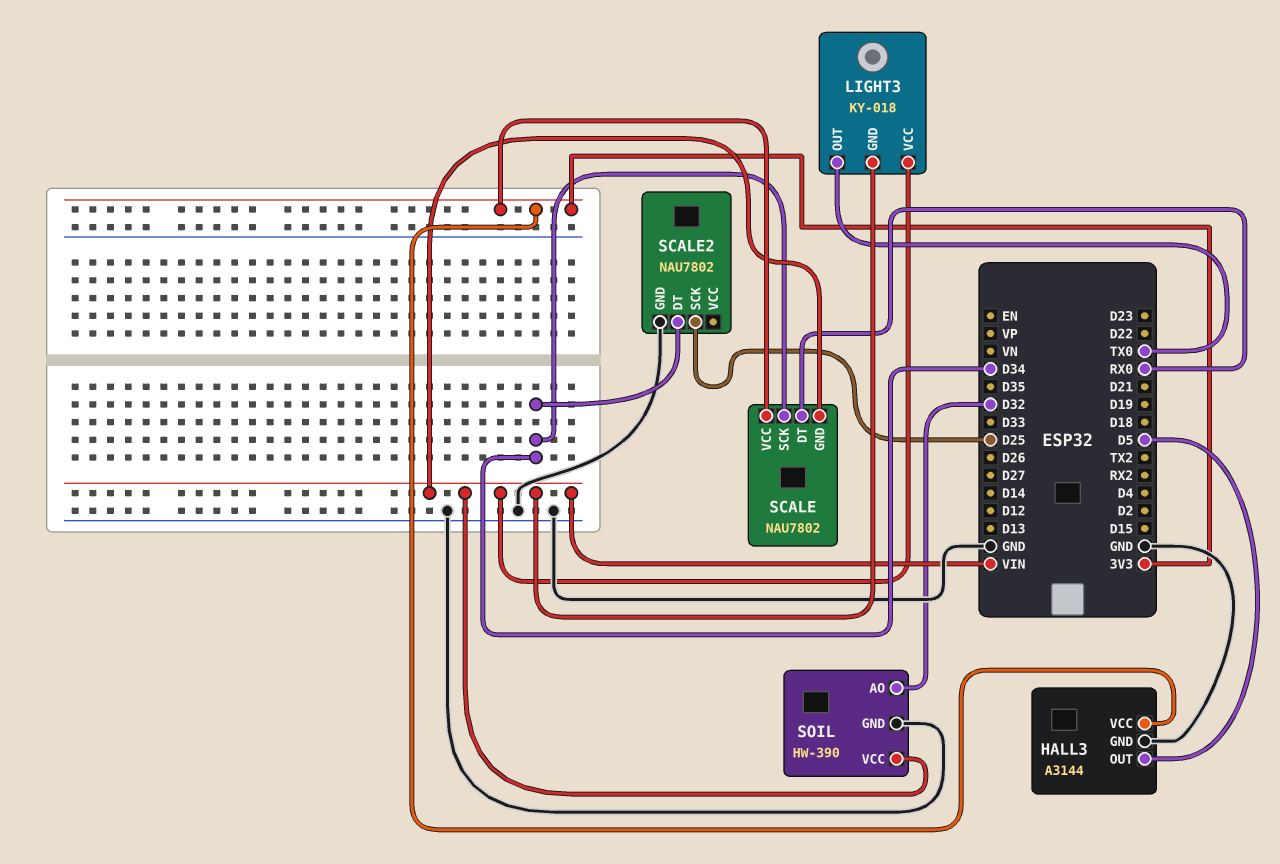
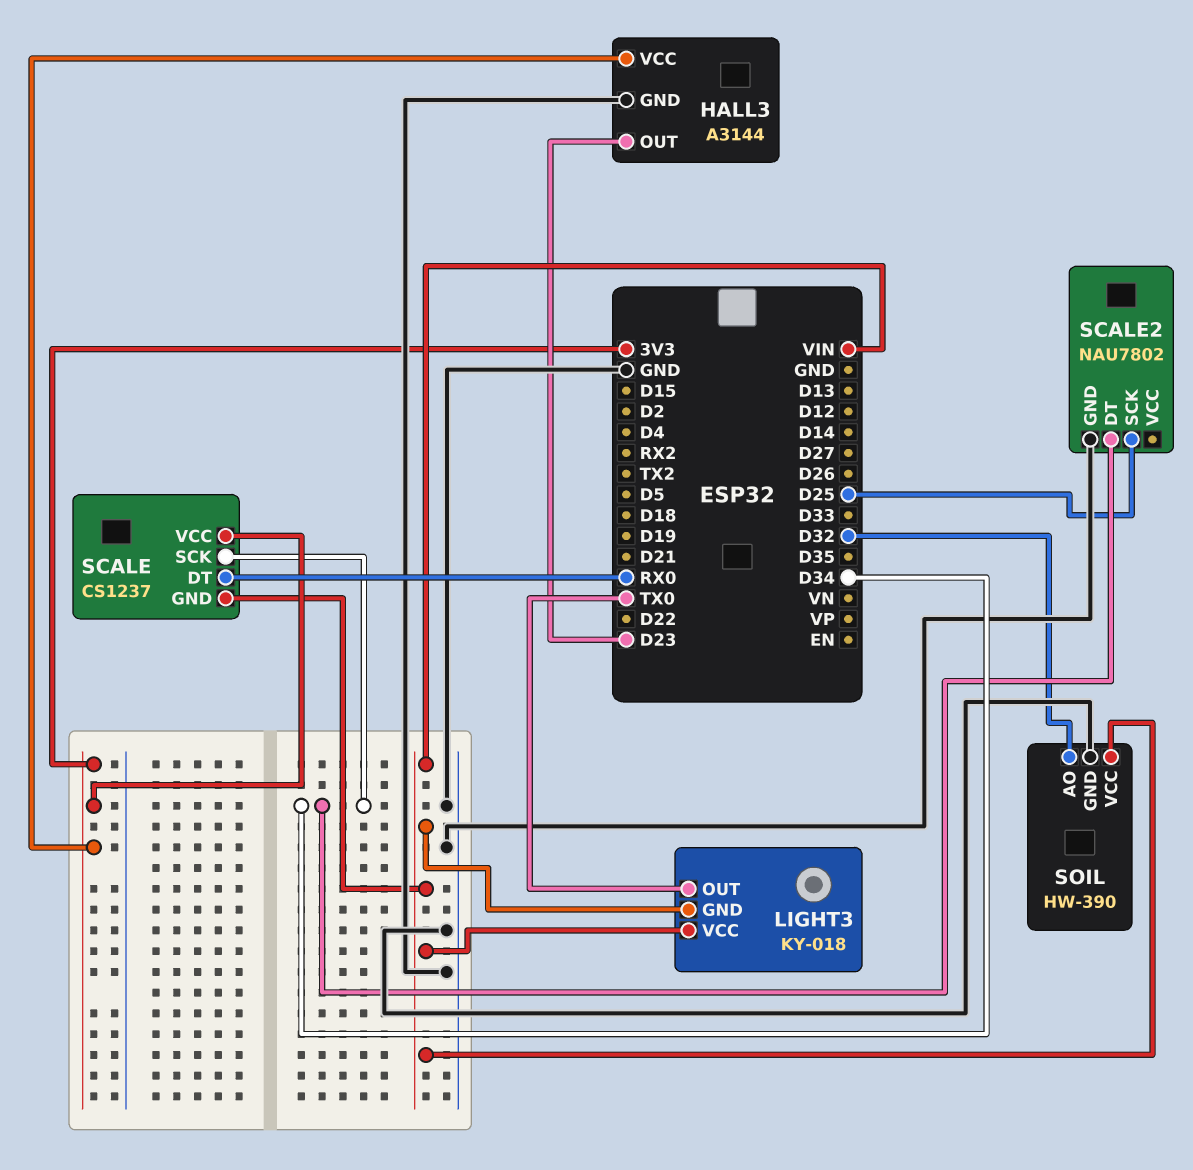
HALL3 pin OUT: D5 -> D23
SCALE: NAU7802 -> CS1237

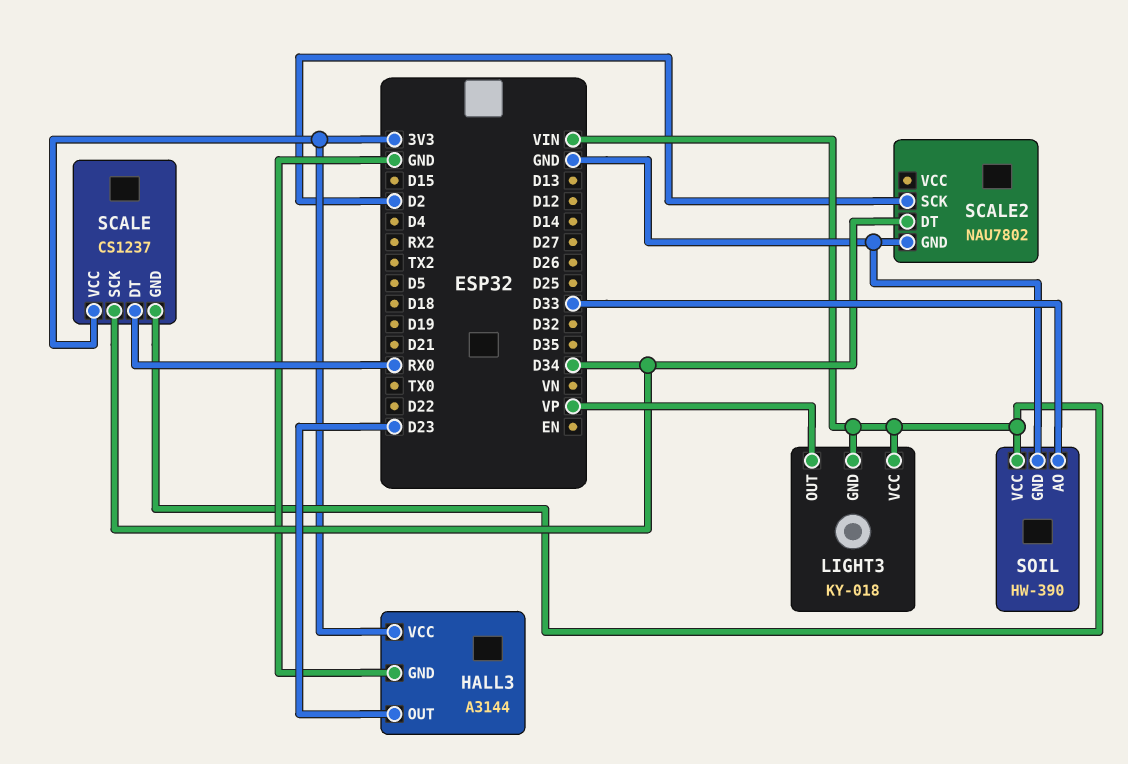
LIGHT3 pin OUT: TX0 -> VP
SCALE2 pin SCK: D25 -> D2
SOIL pin AO: D32 -> D33

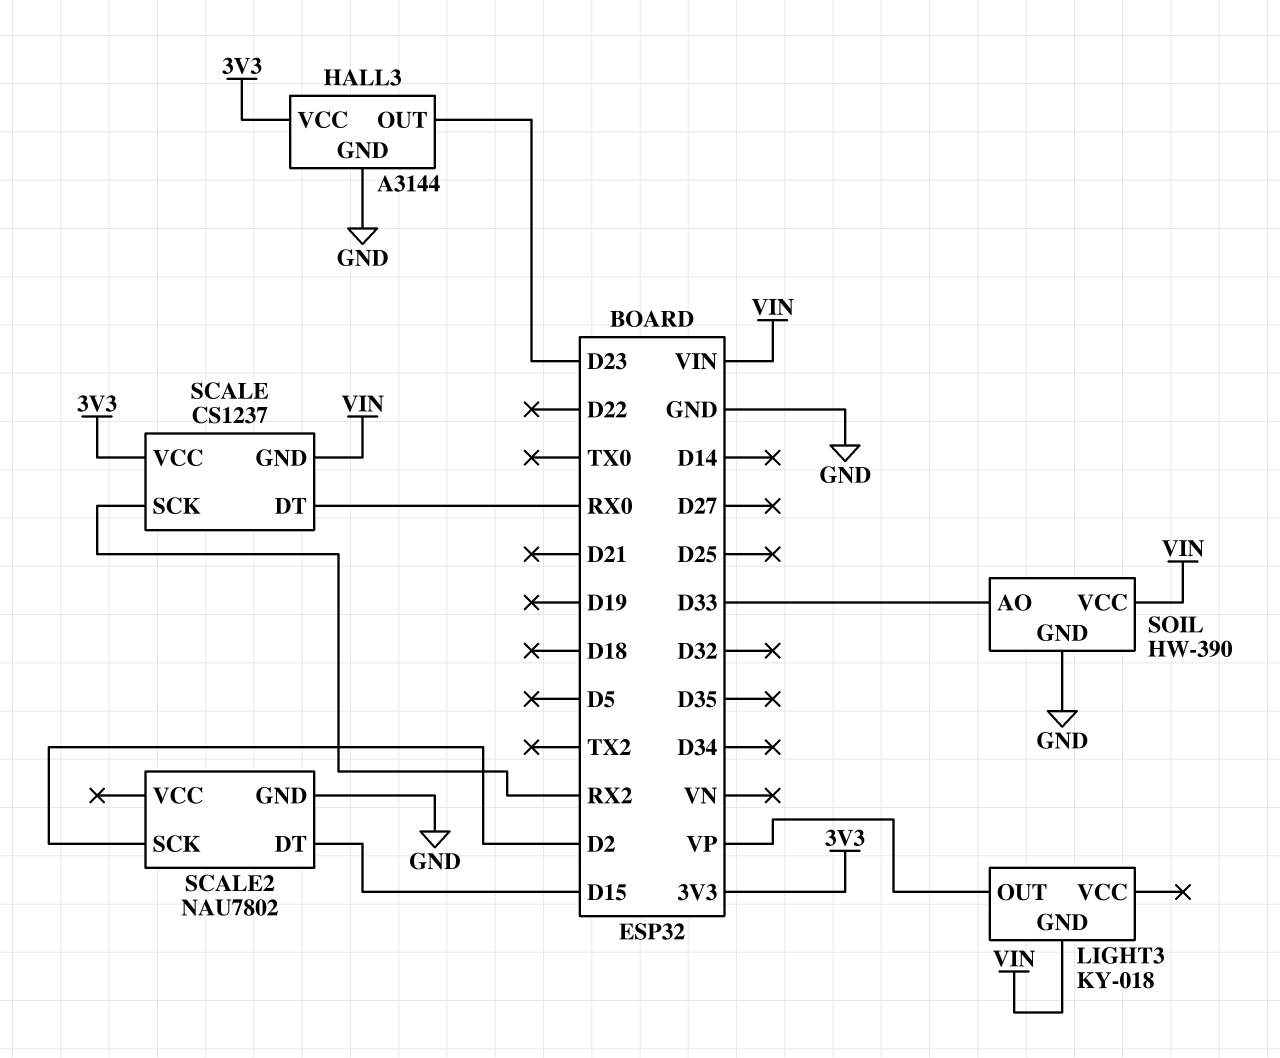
LIGHT3 pin VCC: VIN -> none
SCALE pin SCK: D34 -> RX2
SCALE2 pin DT: D34 -> D15

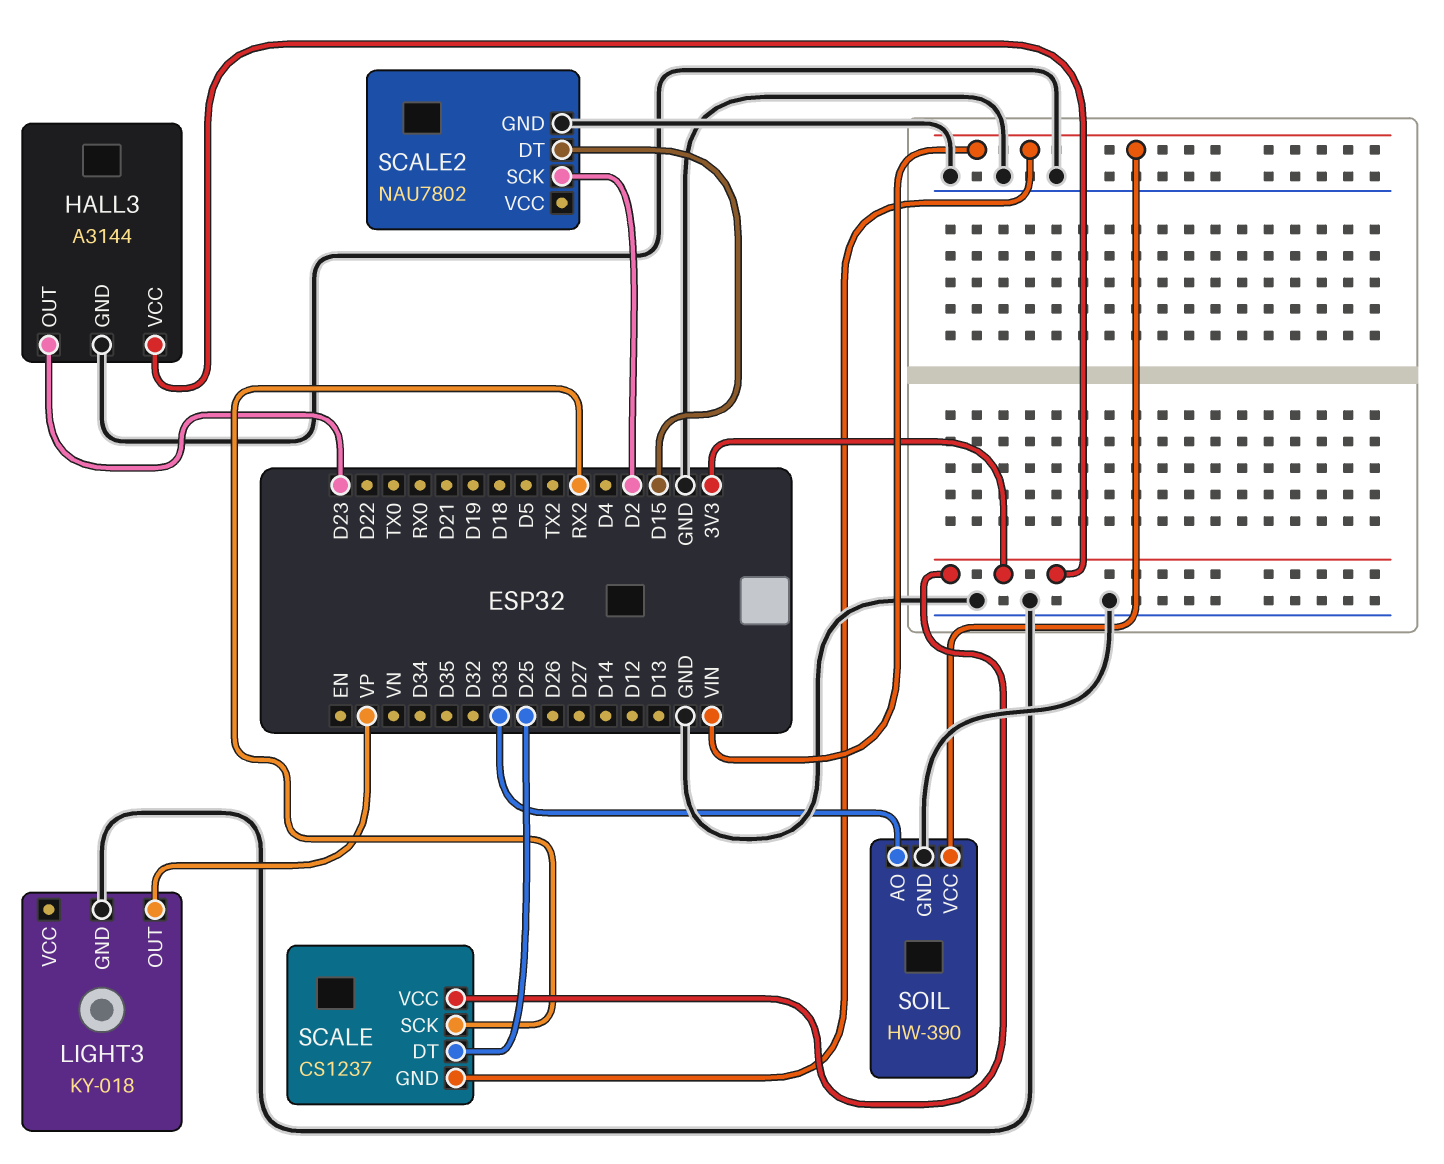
LIGHT3 pin GND: VIN -> GND
SCALE pin DT: RX0 -> D25

